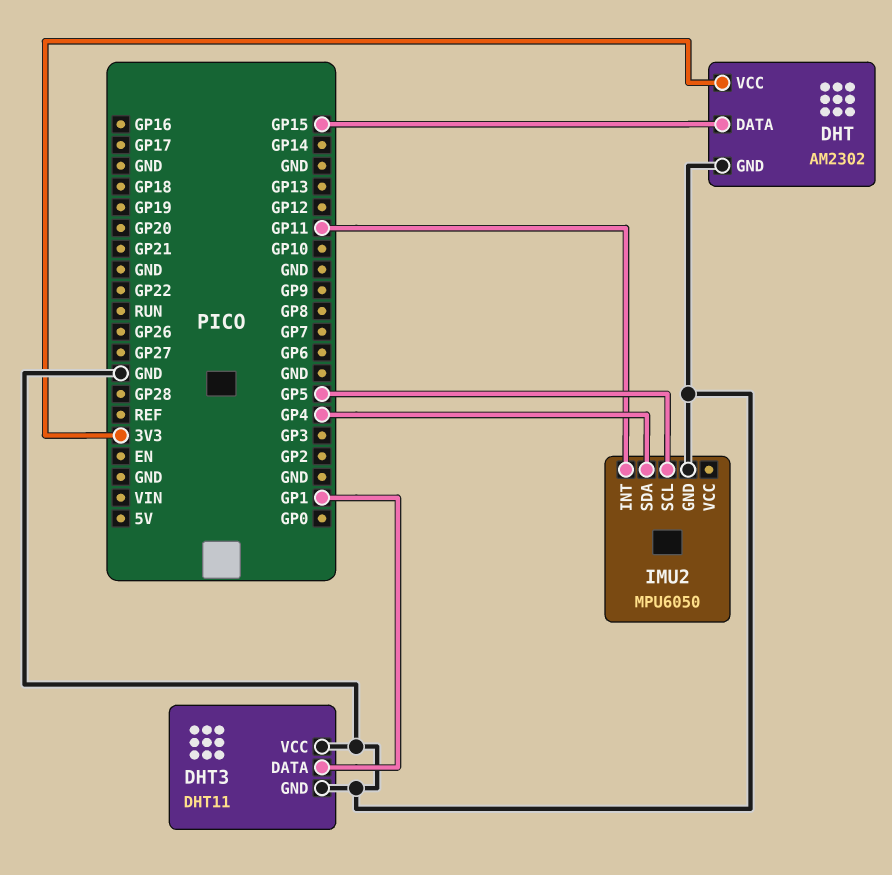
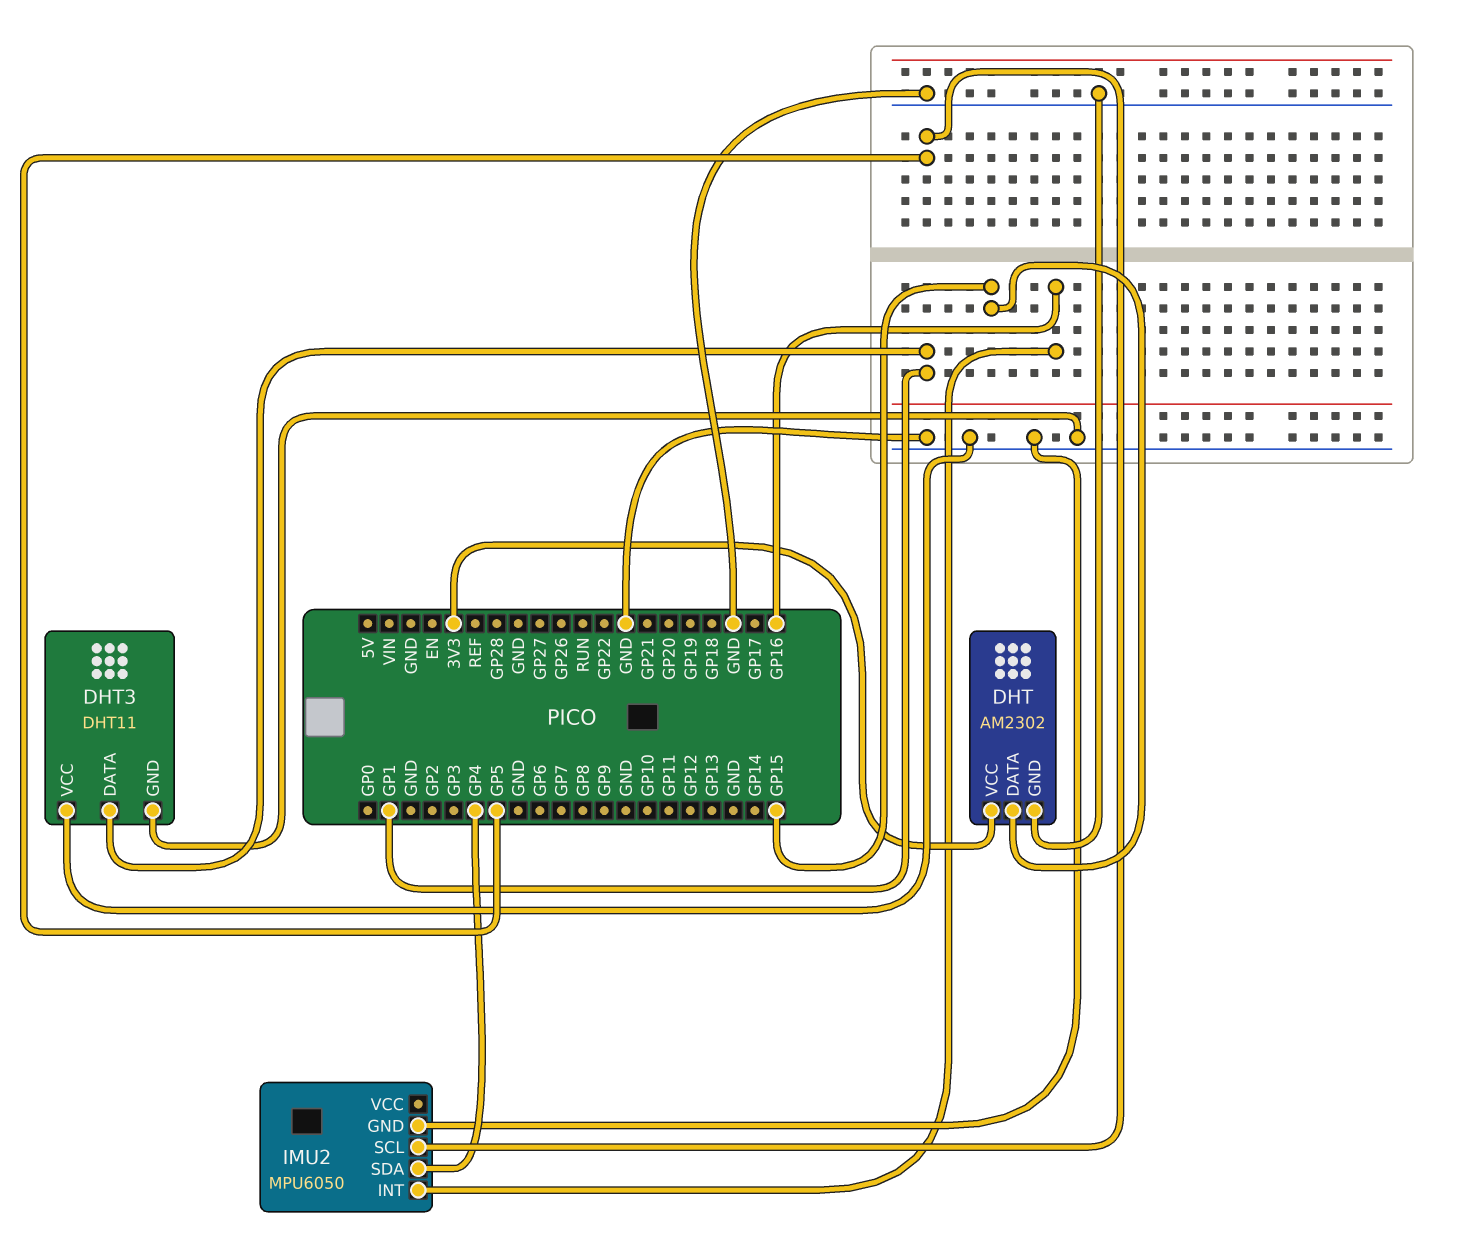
IMU2 pin INT: GP11 -> GP16

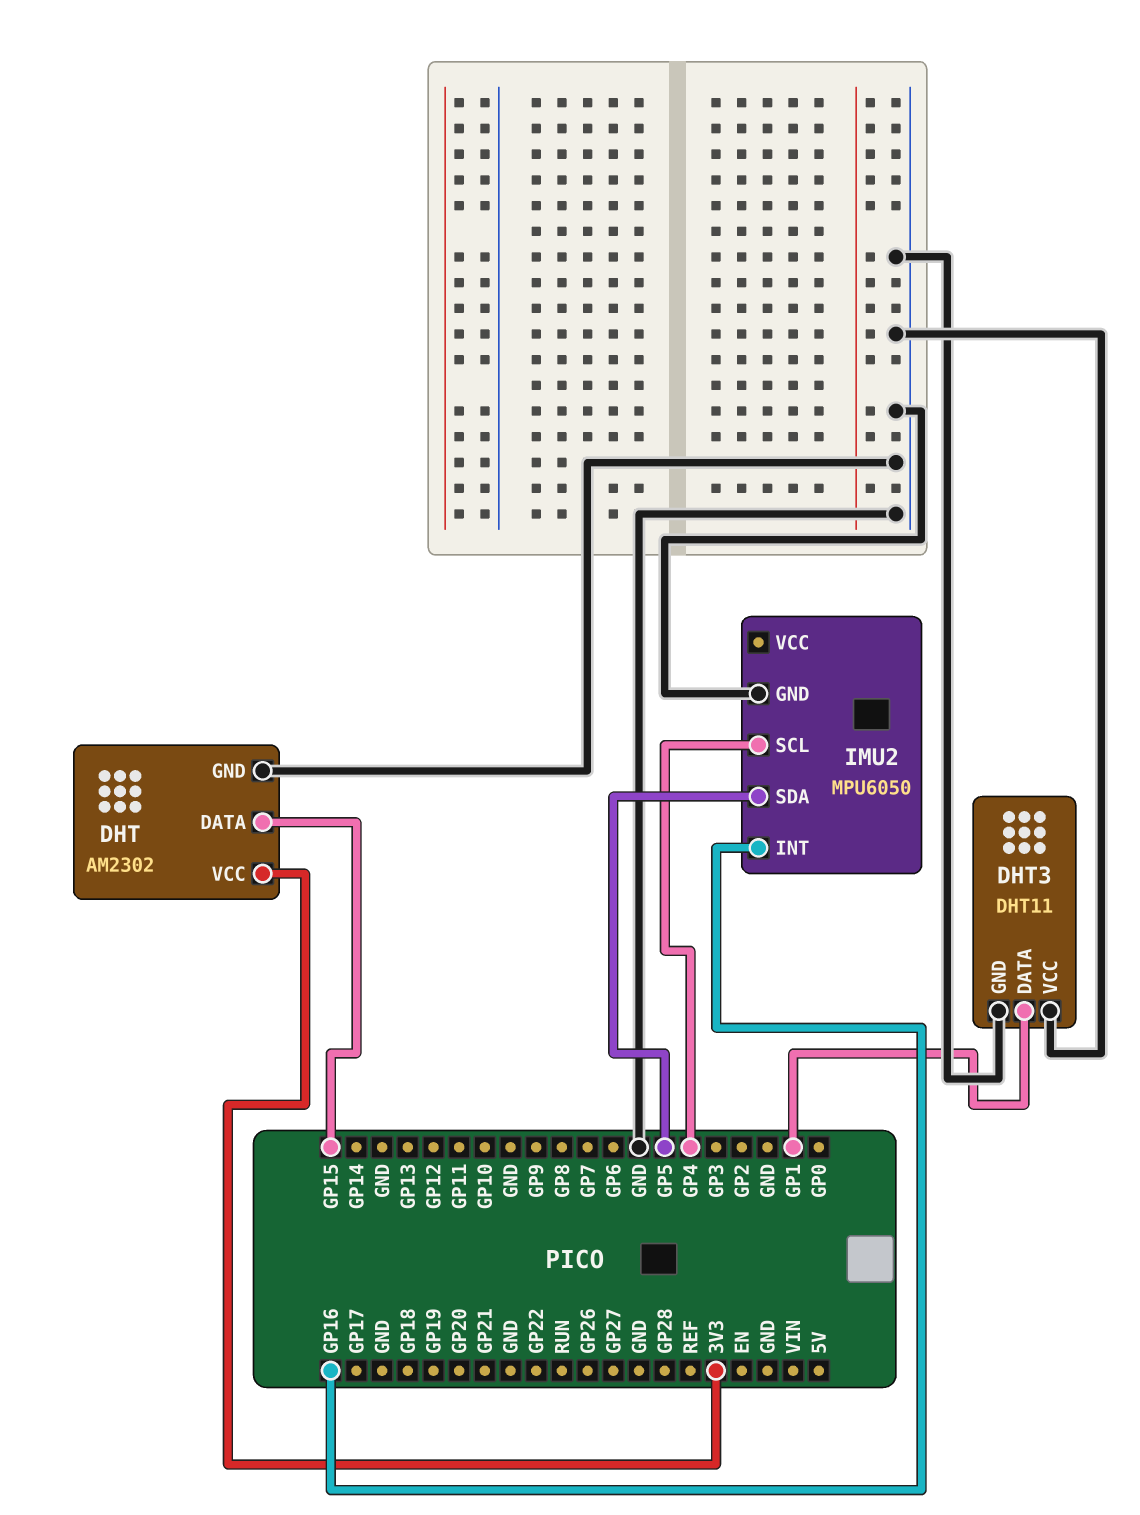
IMU2 pin SCL: GP5 -> GP4
IMU2 pin SDA: GP4 -> GP5

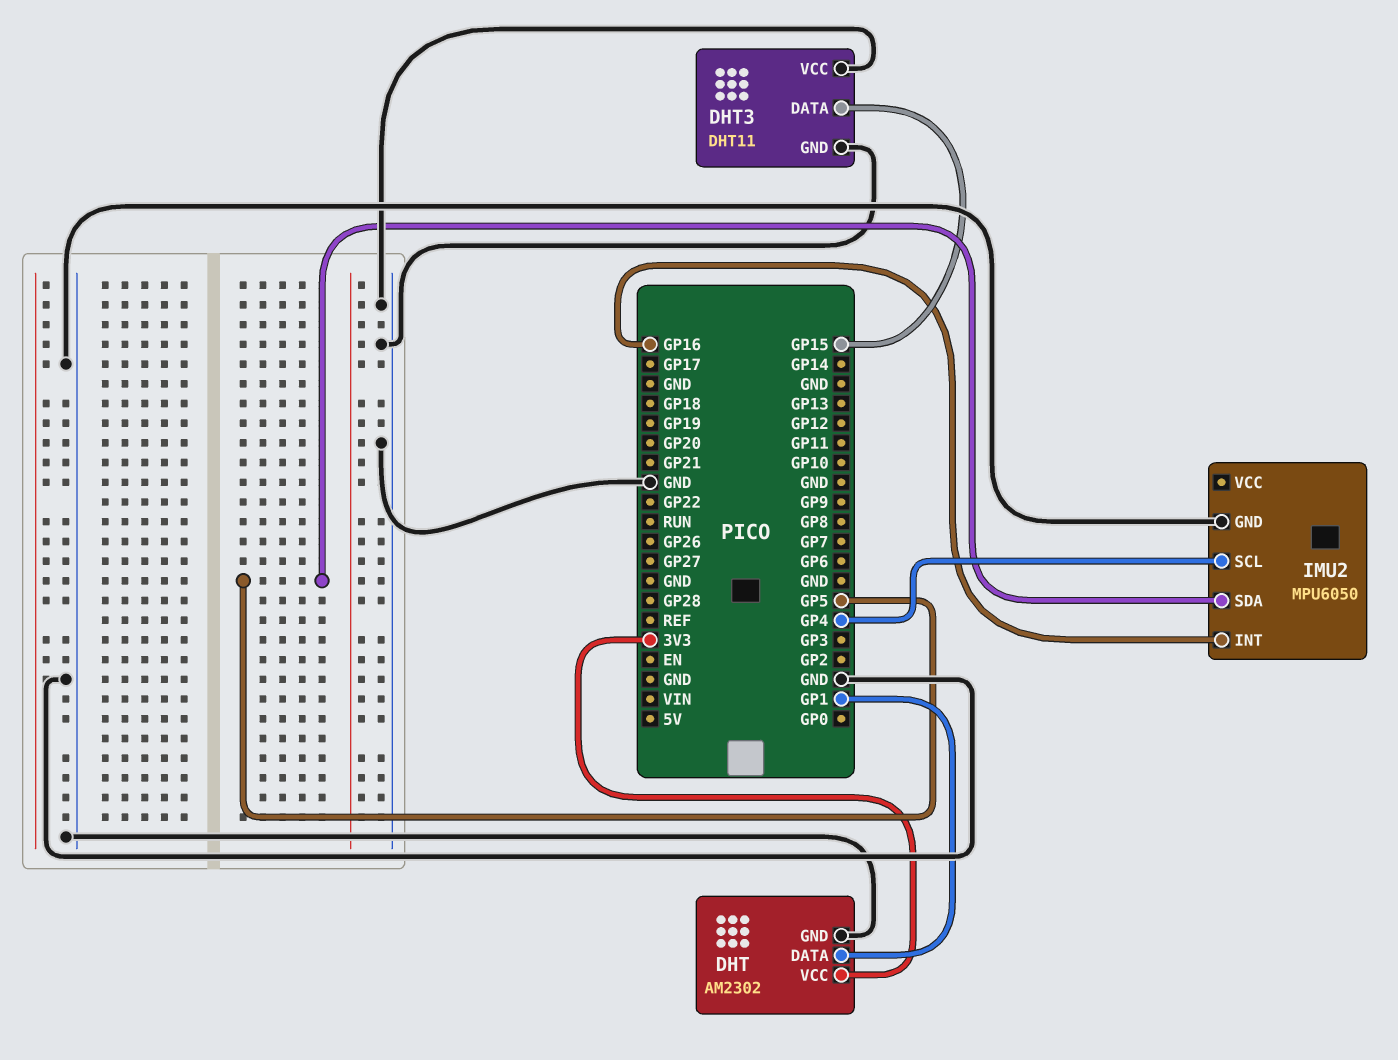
DHT pin DATA: GP15 -> GP1
DHT3 pin DATA: GP1 -> GP15

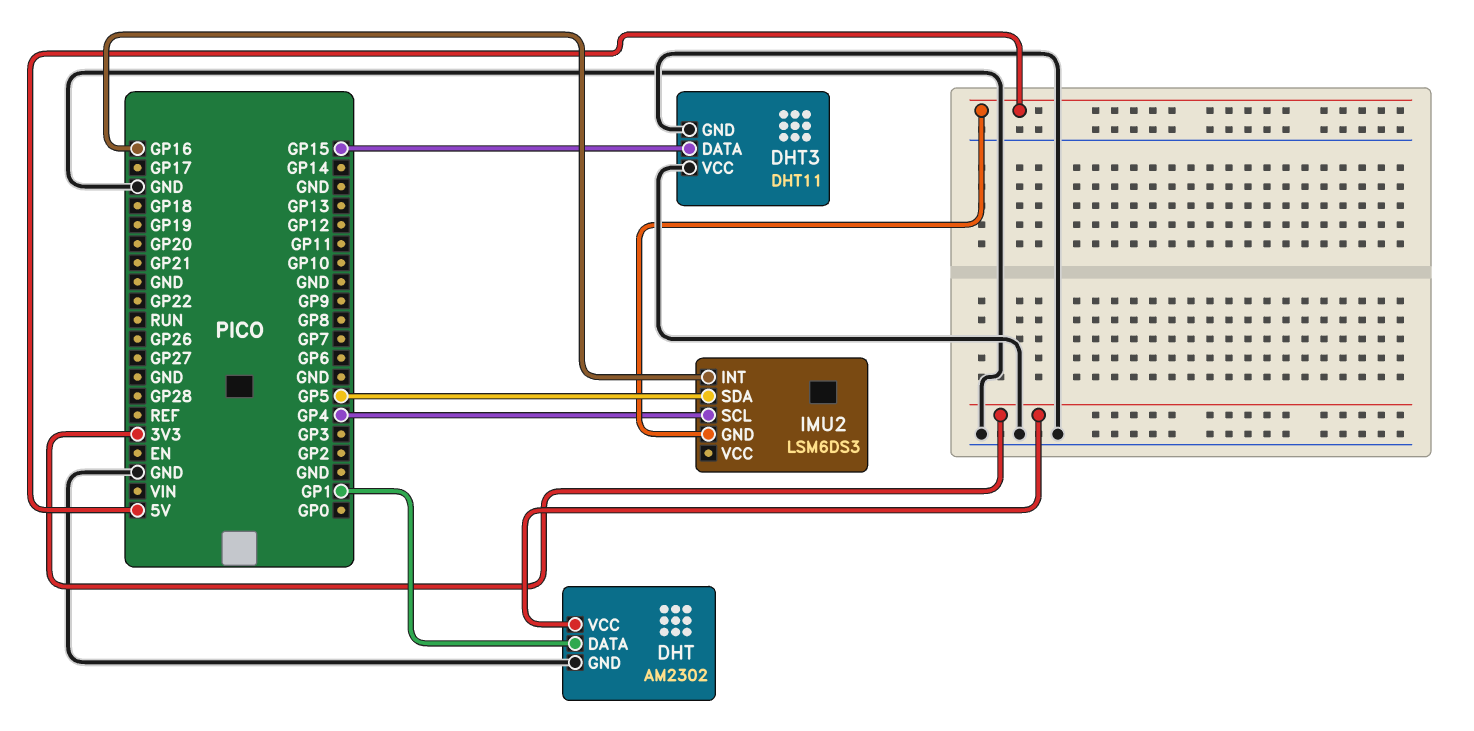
IMU2: MPU6050 -> LSM6DS3
IMU2 pin GND: GND -> 5V

